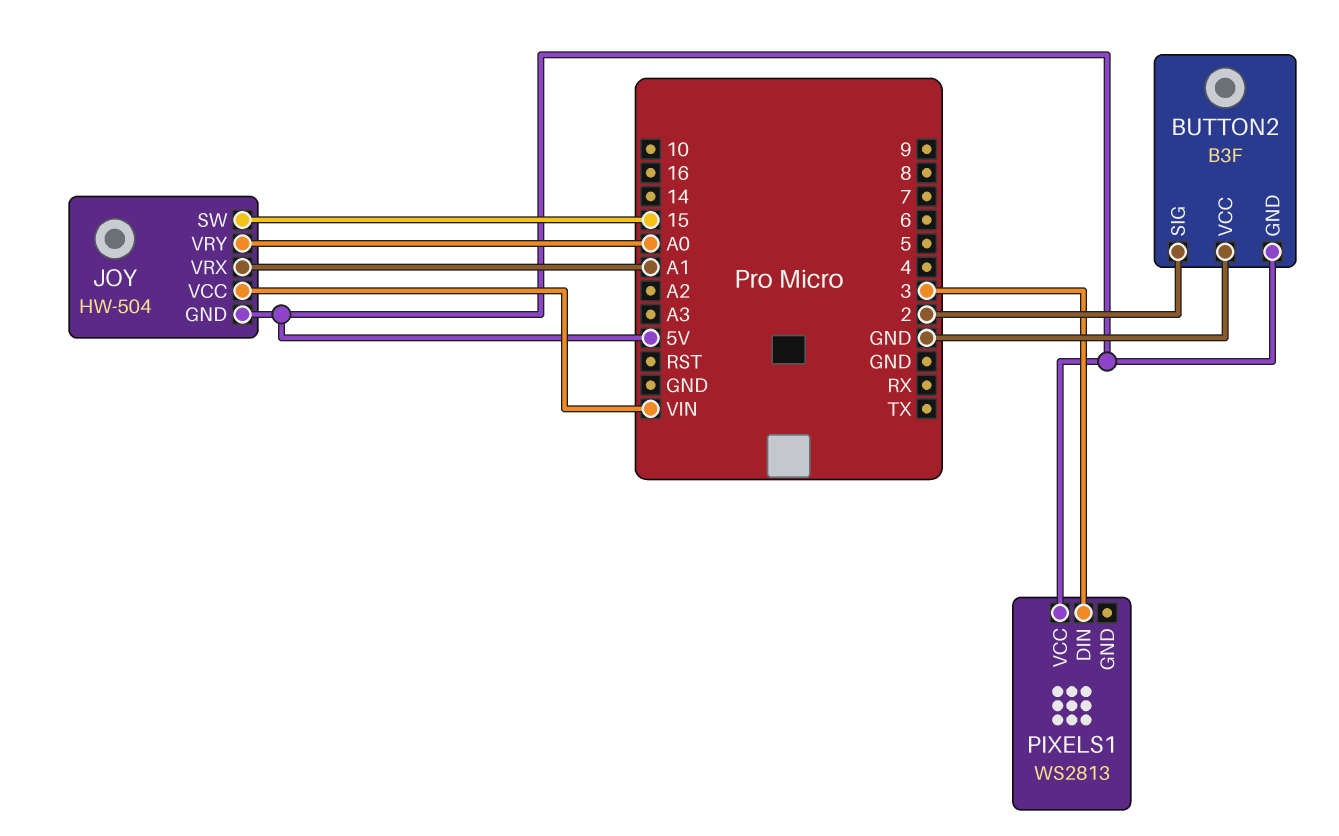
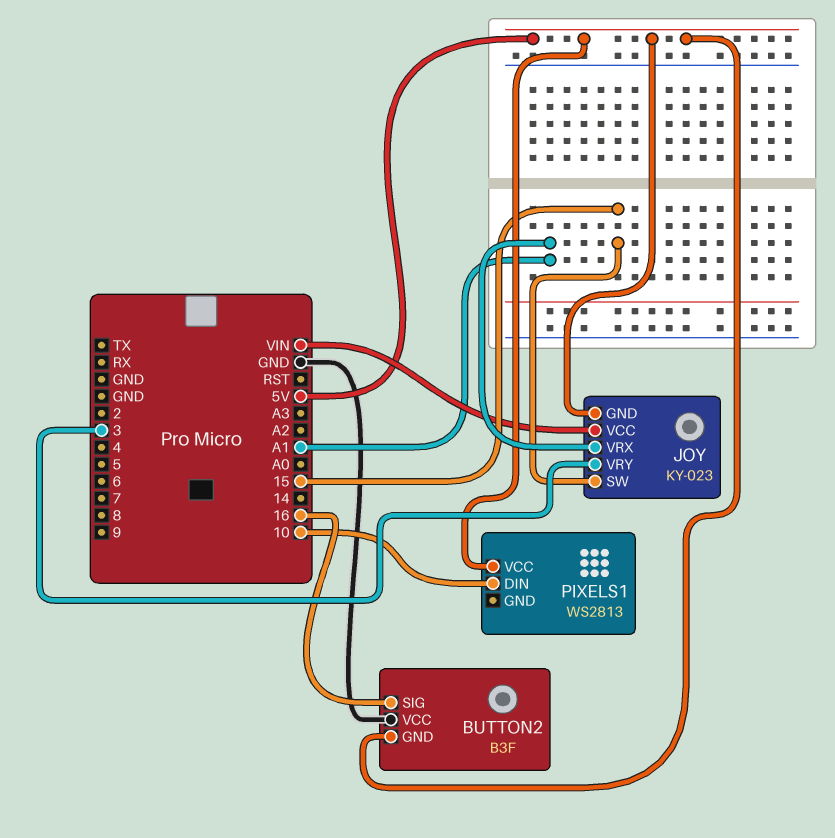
BUTTON2 pin SIG: 2 -> 16
JOY: HW-504 -> KY-023
JOY pin VRY: A0 -> 3
PIXELS1 pin DIN: 3 -> 10

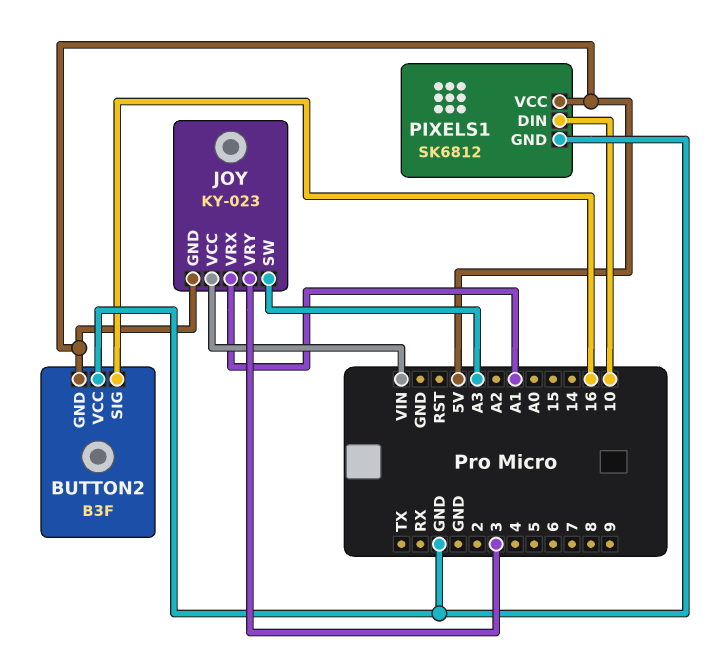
JOY pin SW: 15 -> A3
PIXELS1: WS2813 -> SK6812
PIXELS1 pin GND: none -> GND

